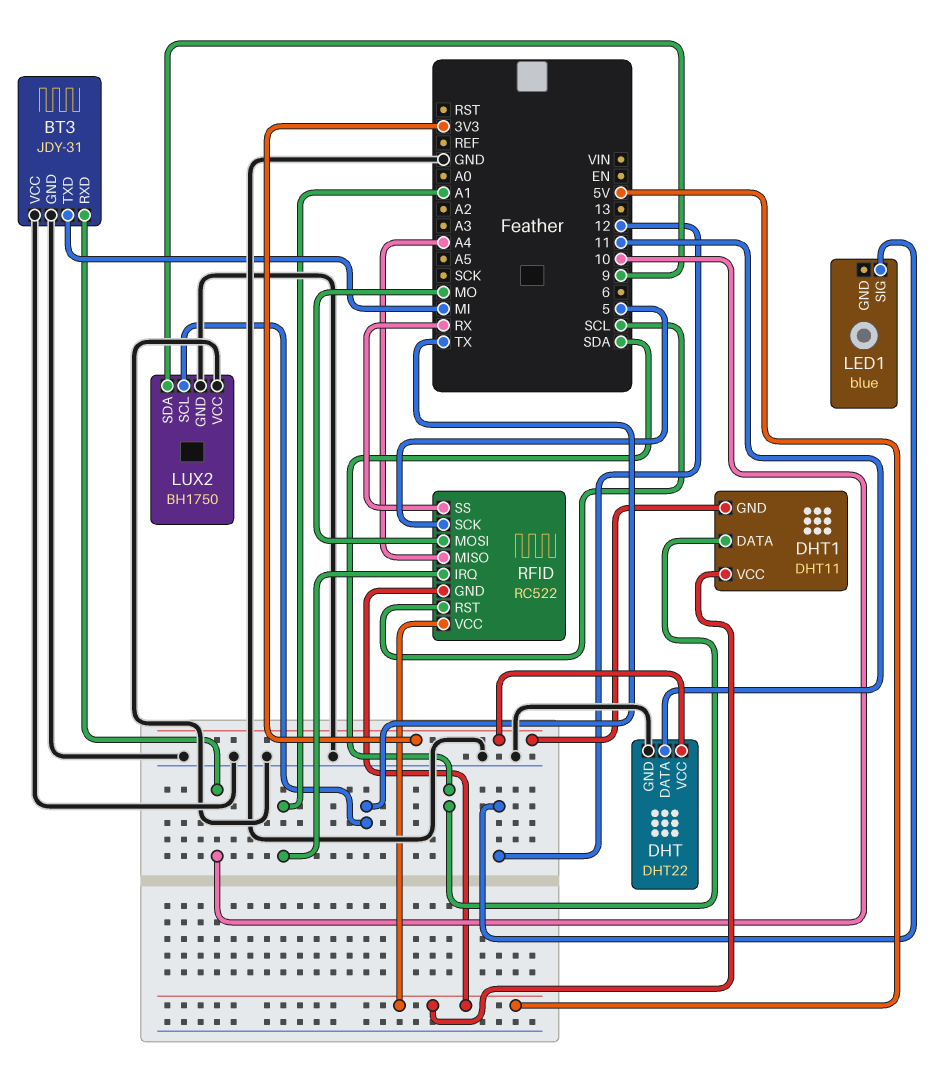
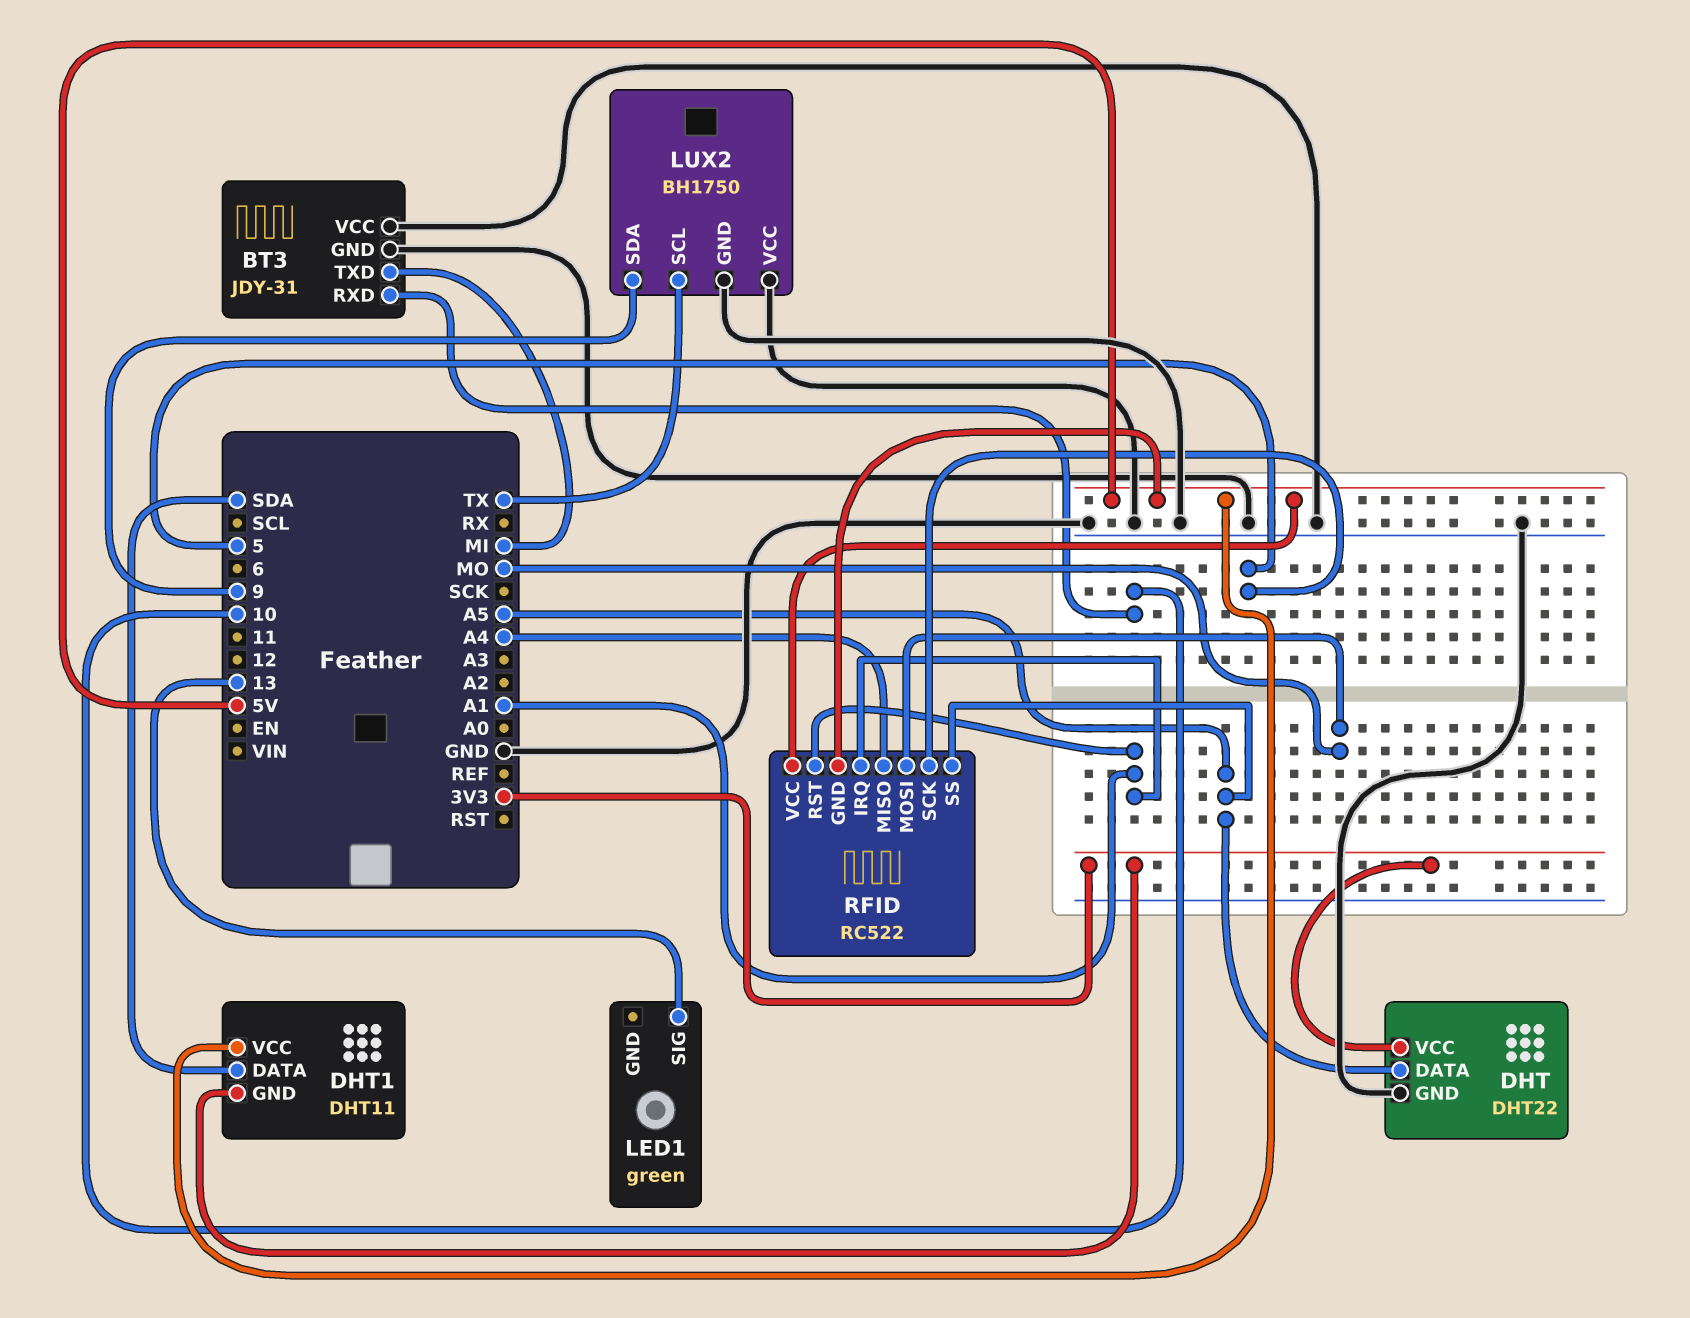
DHT pin DATA: 11 -> A5
LED1: blue -> green
LED1 pin SIG: 12 -> 13
RFID pin RST: SCL -> A1
RFID pin SS: RX -> A5

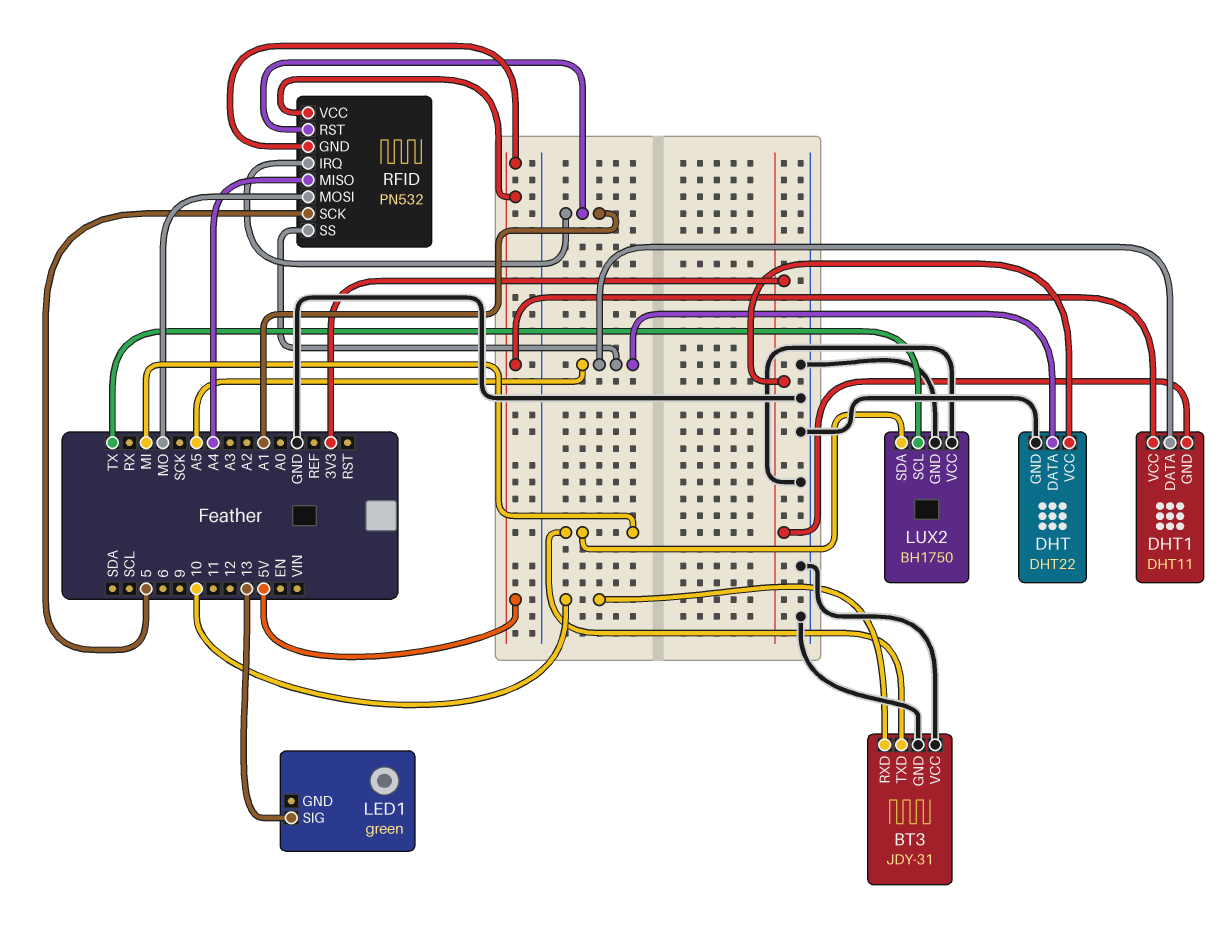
DHT1 pin DATA: SDA -> A5
LUX2 pin SDA: 9 -> MI
RFID: RC522 -> PN532

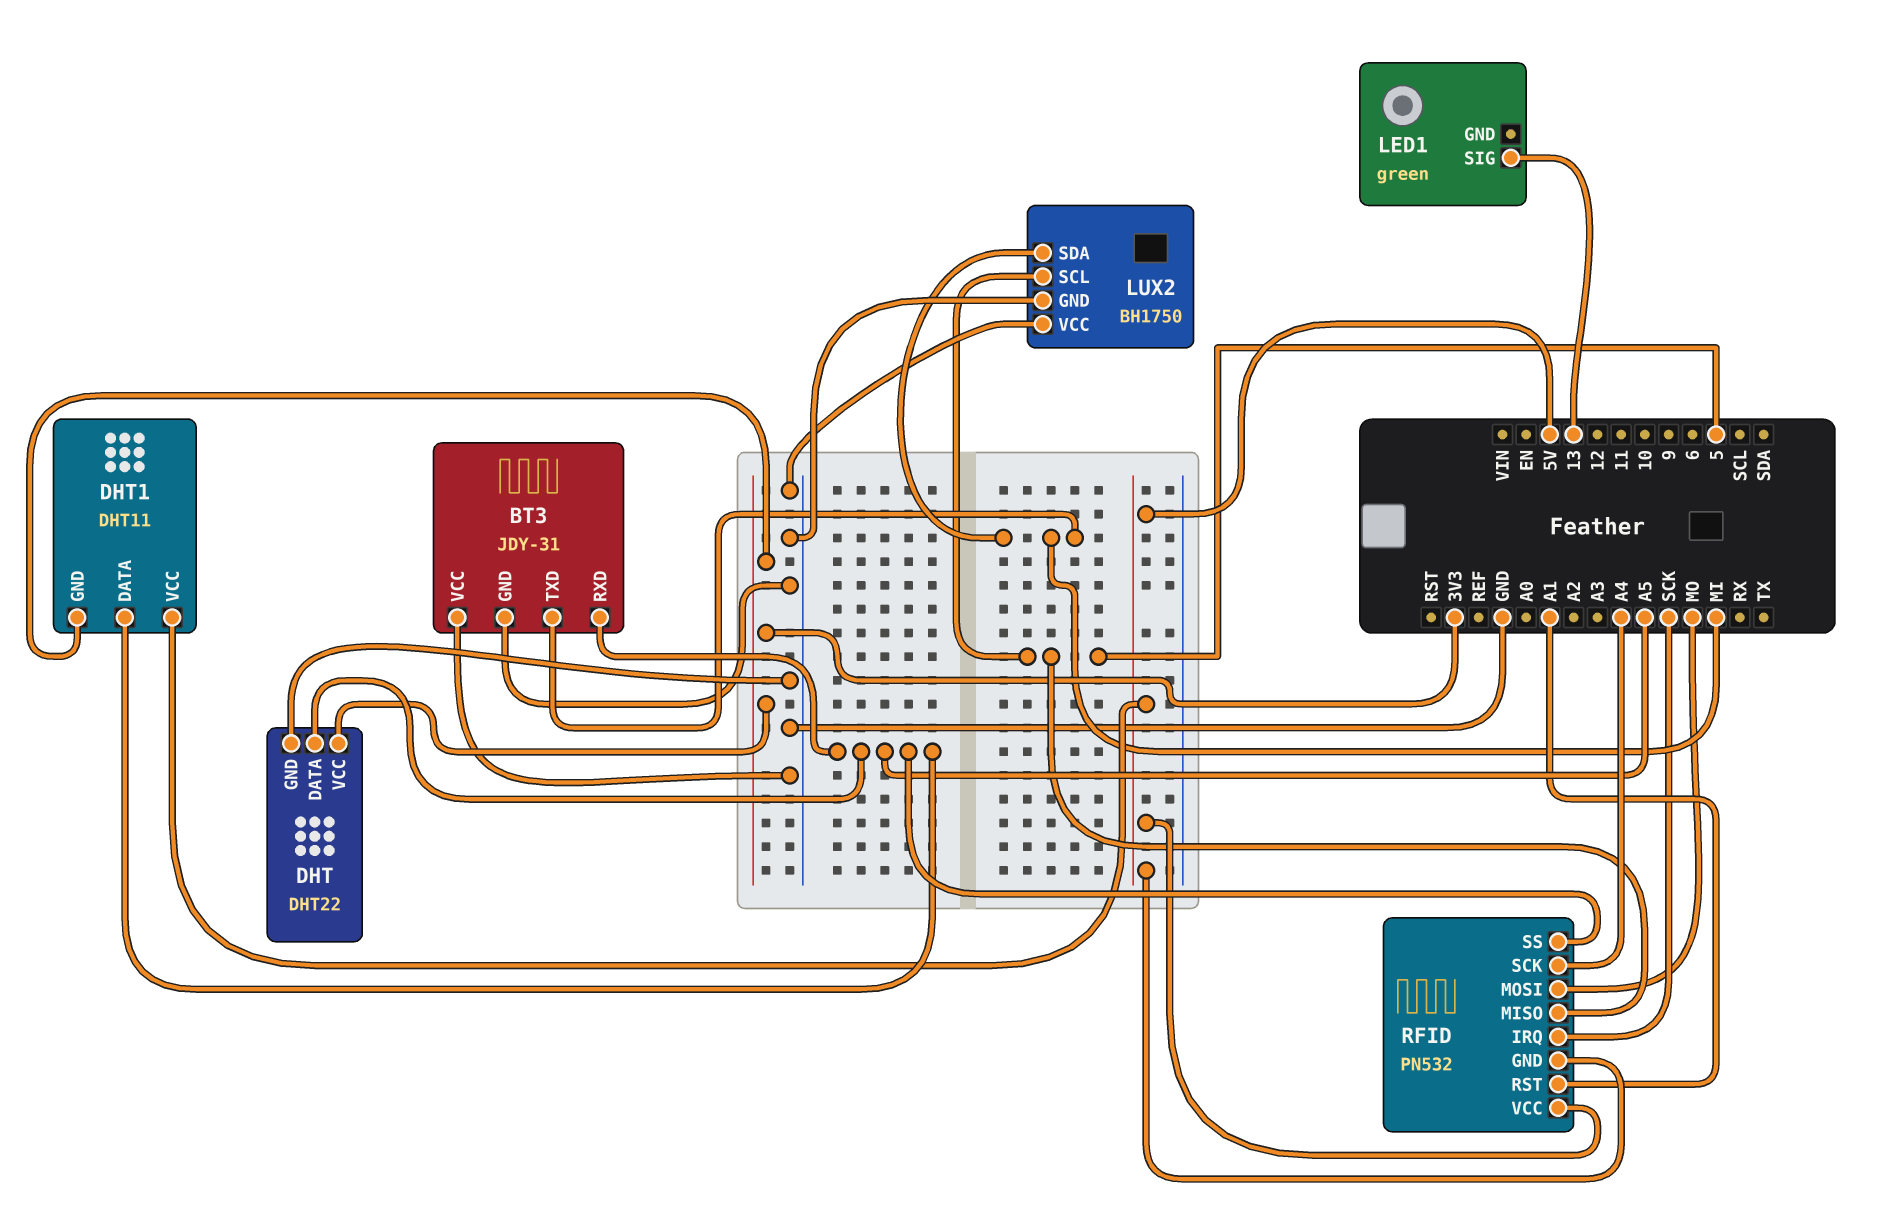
BT3 pin RXD: 10 -> A5
LUX2 pin SCL: TX -> 5
RFID pin IRQ: A1 -> SCK
RFID pin MISO: A4 -> 5
RFID pin SCK: 5 -> A4

